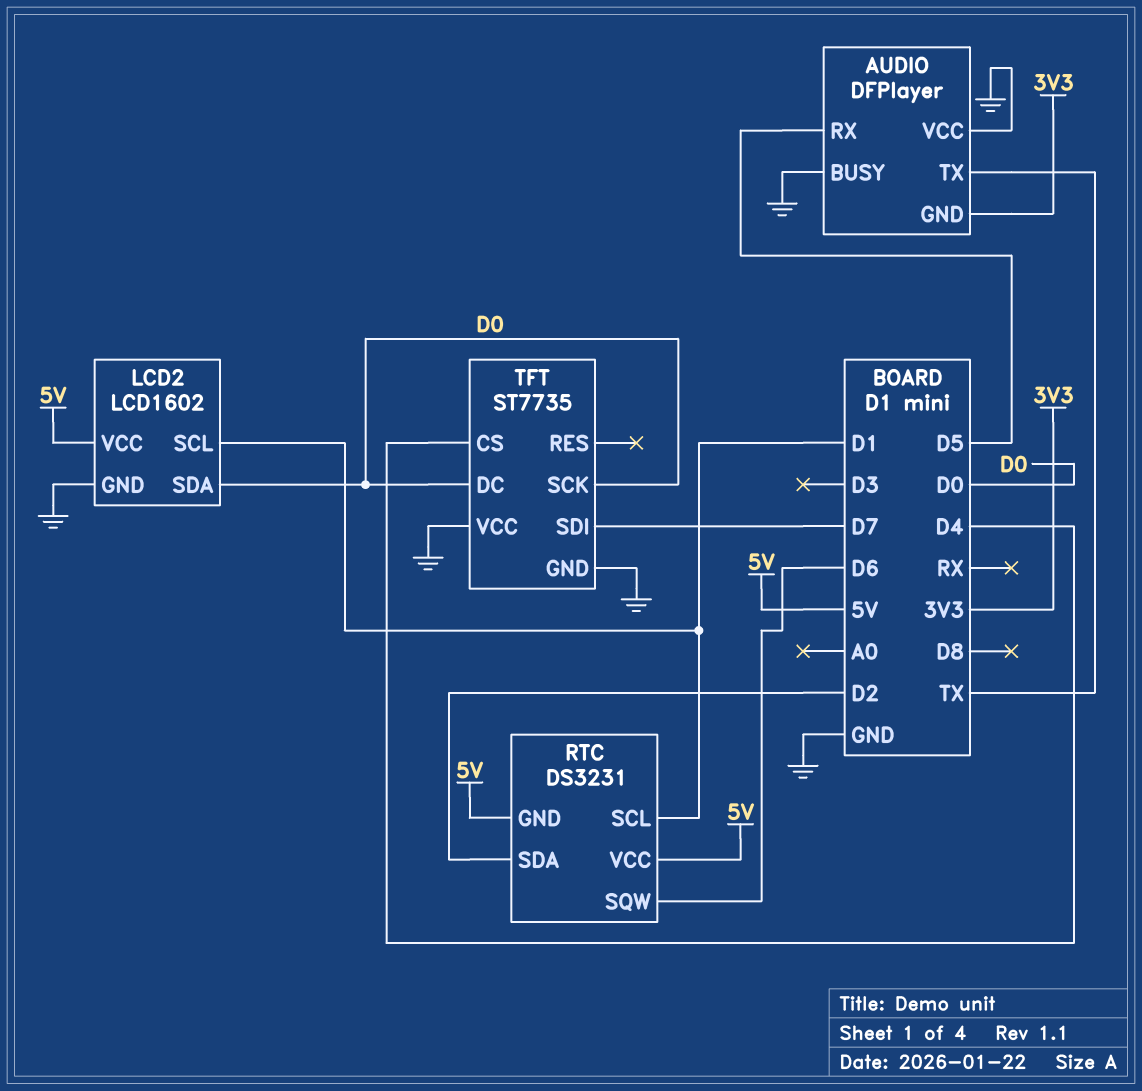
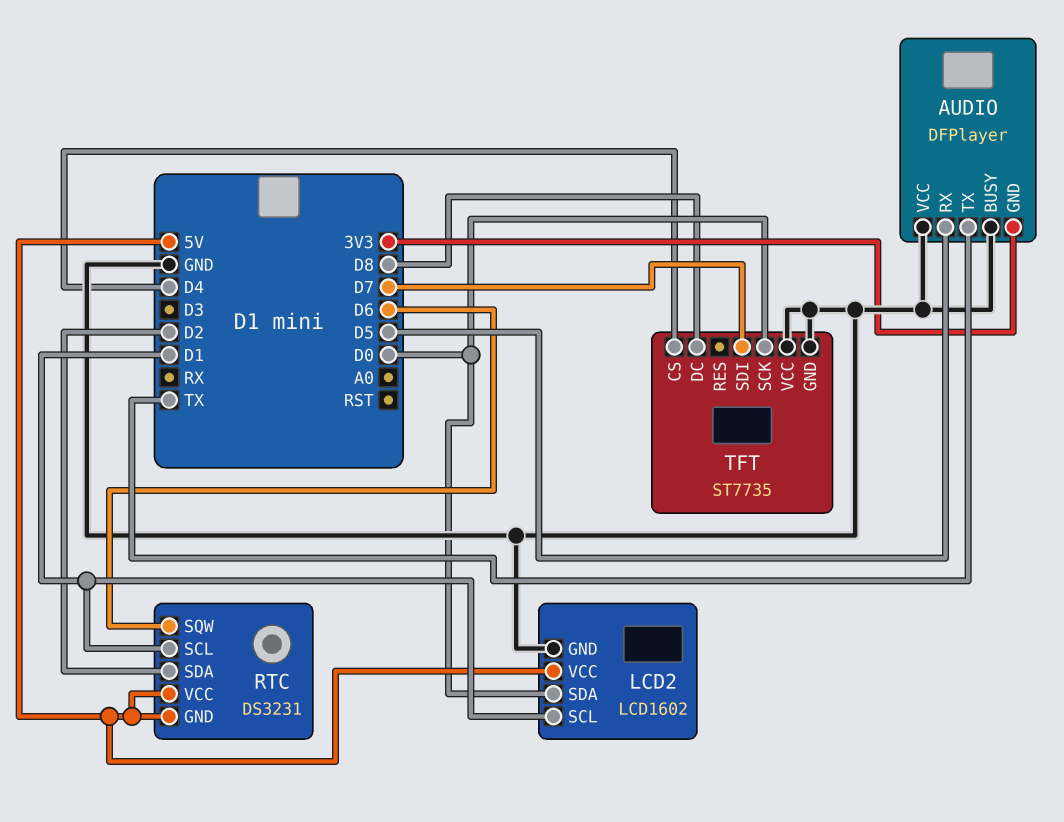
TFT pin DC: D0 -> D8

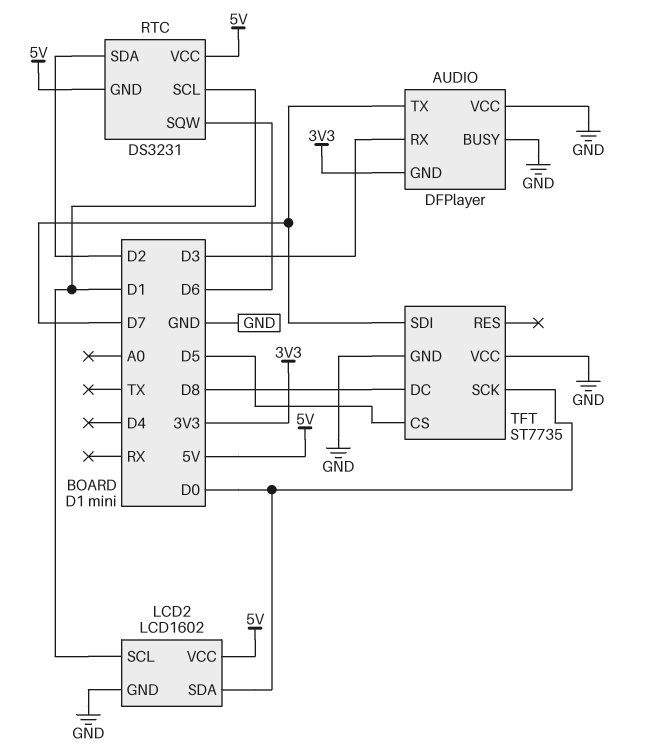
AUDIO pin RX: D5 -> D3
AUDIO pin TX: TX -> D7
TFT pin CS: D4 -> D5

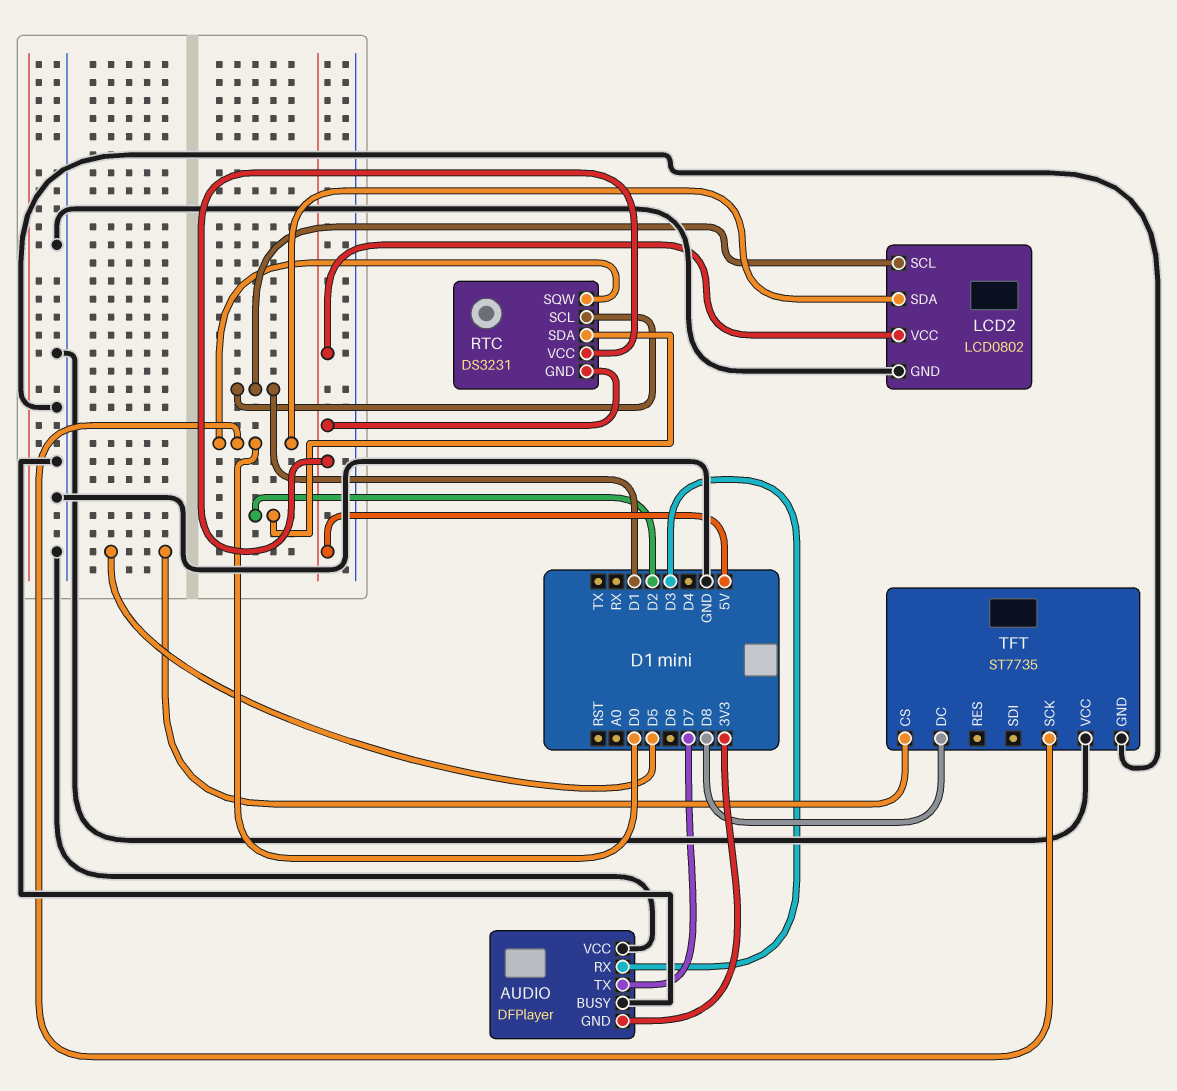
LCD2: LCD1602 -> LCD0802
RTC pin SQW: D6 -> D0
TFT pin SDI: D7 -> none

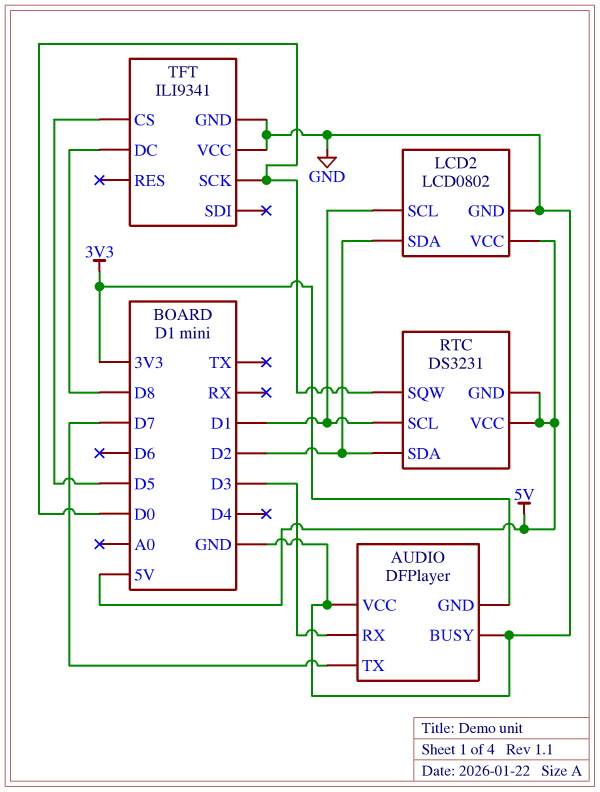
LCD2 pin SDA: D0 -> D2
TFT: ST7735 -> ILI9341

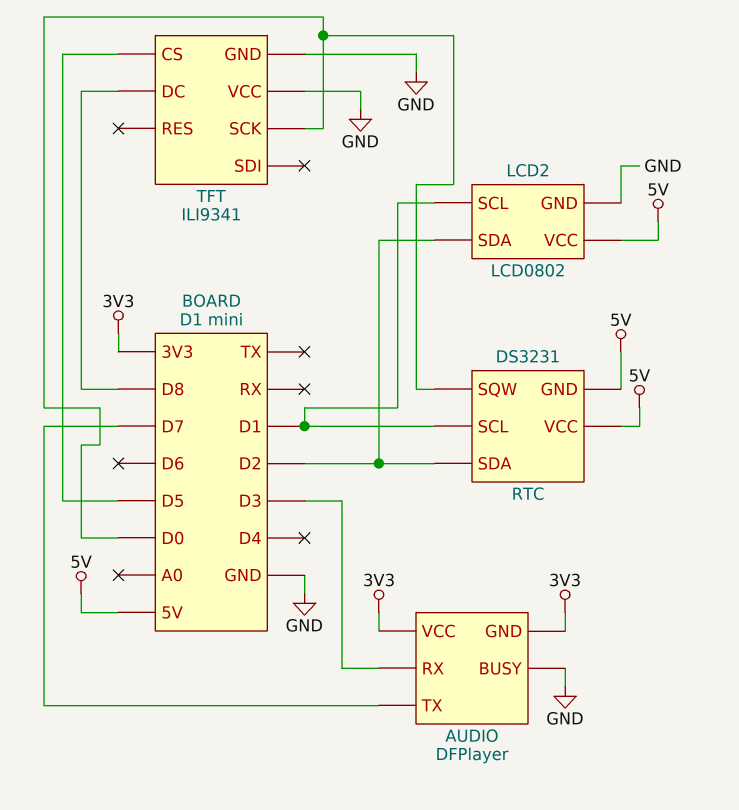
AUDIO pin VCC: GND -> 3V3

